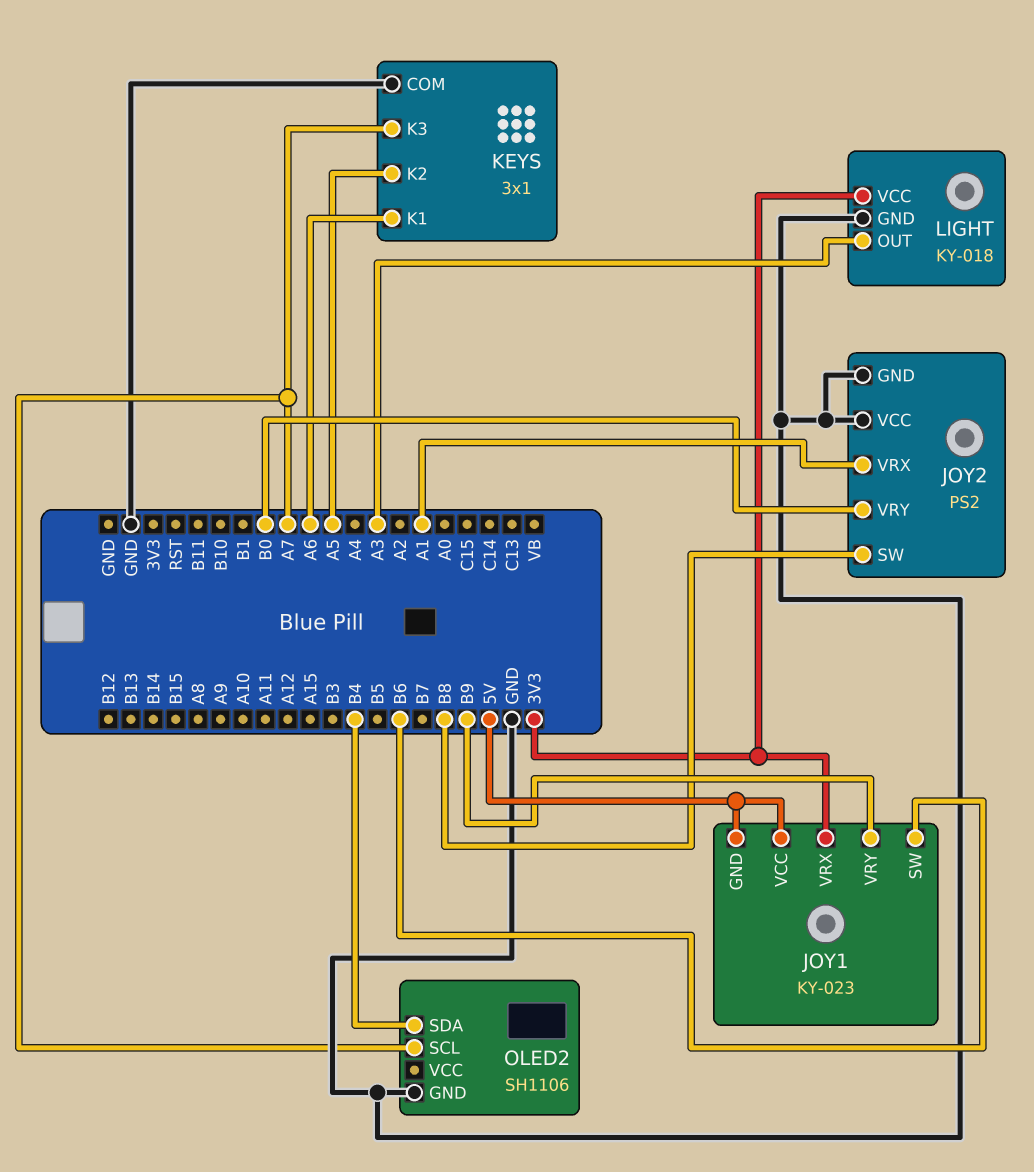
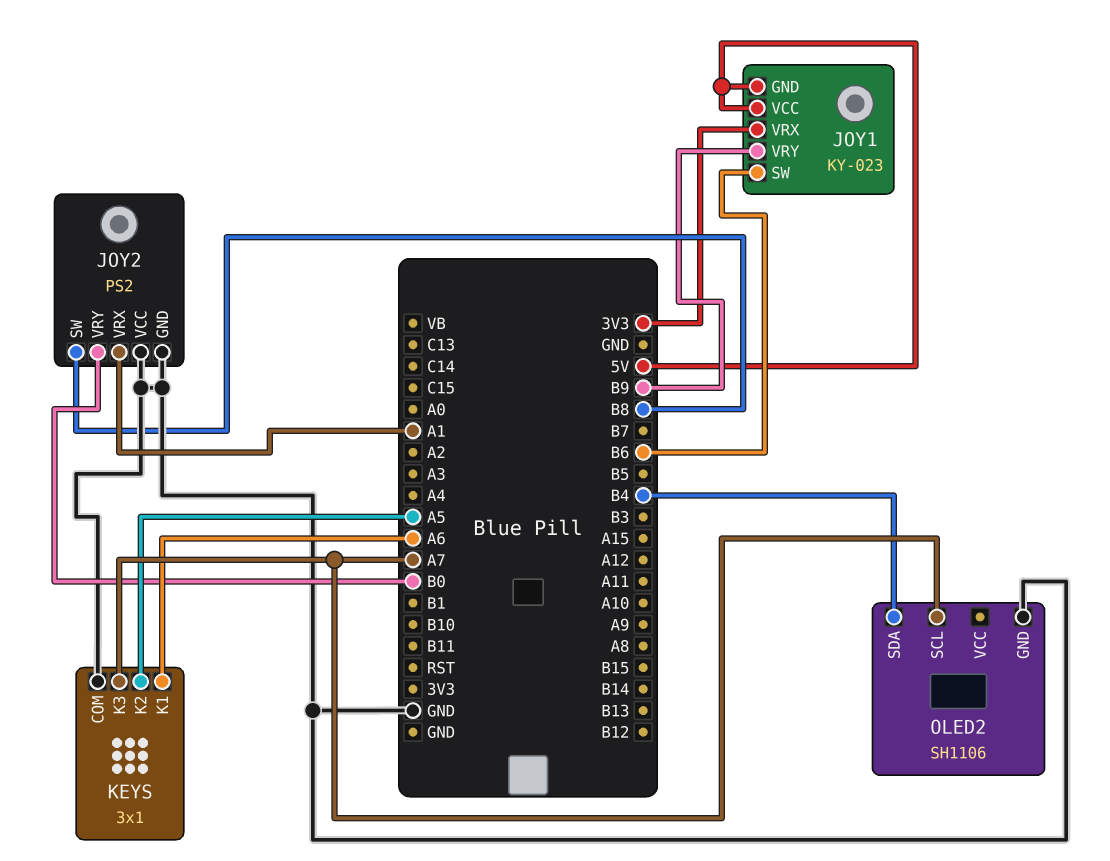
LIGHT: KY-018 -> none
LIGHT pin GND: GND -> none
LIGHT pin OUT: A3 -> none
LIGHT pin VCC: 3V3 -> none

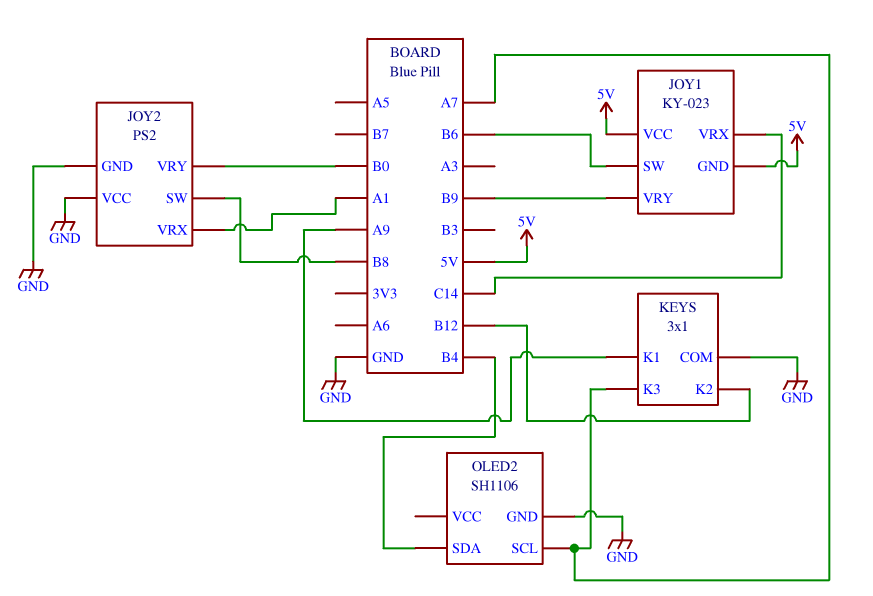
JOY1 pin VRX: 3V3 -> C14
KEYS pin K1: A6 -> A9
KEYS pin K2: A5 -> B12

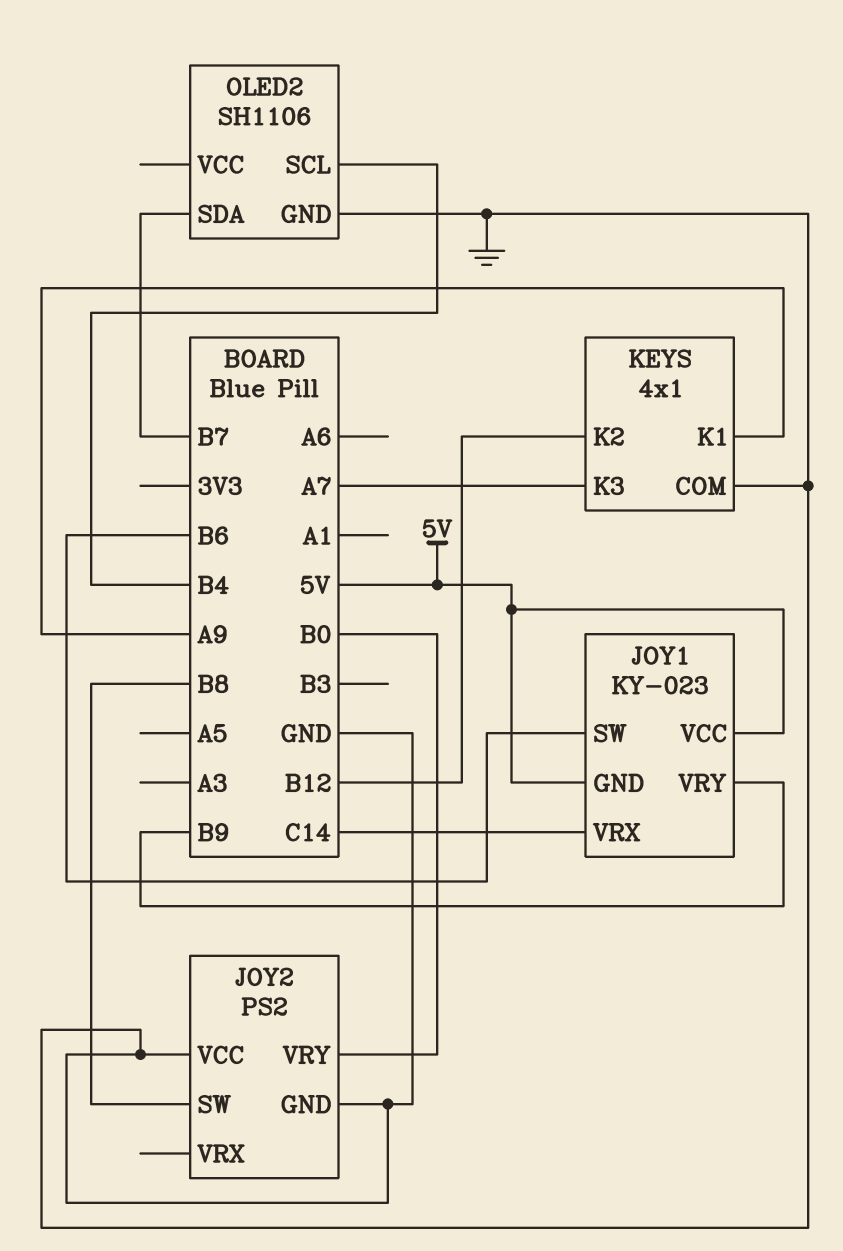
JOY2 pin VRX: A1 -> none
KEYS: 3x1 -> 4x1
OLED2 pin SCL: A7 -> B4
OLED2 pin SDA: B4 -> B7

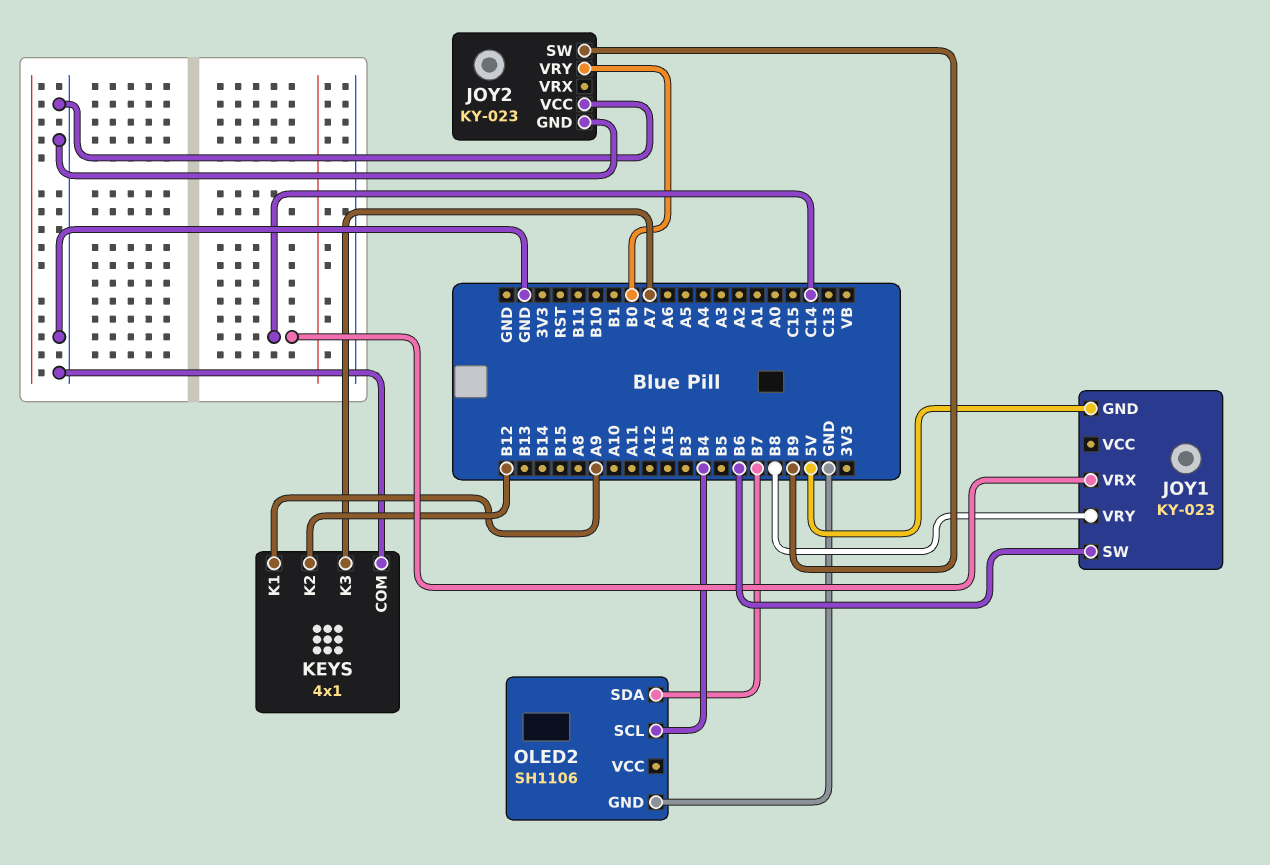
JOY1 pin VCC: 5V -> none
JOY1 pin VRY: B9 -> B8
JOY2: PS2 -> KY-023
JOY2 pin SW: B8 -> B9

